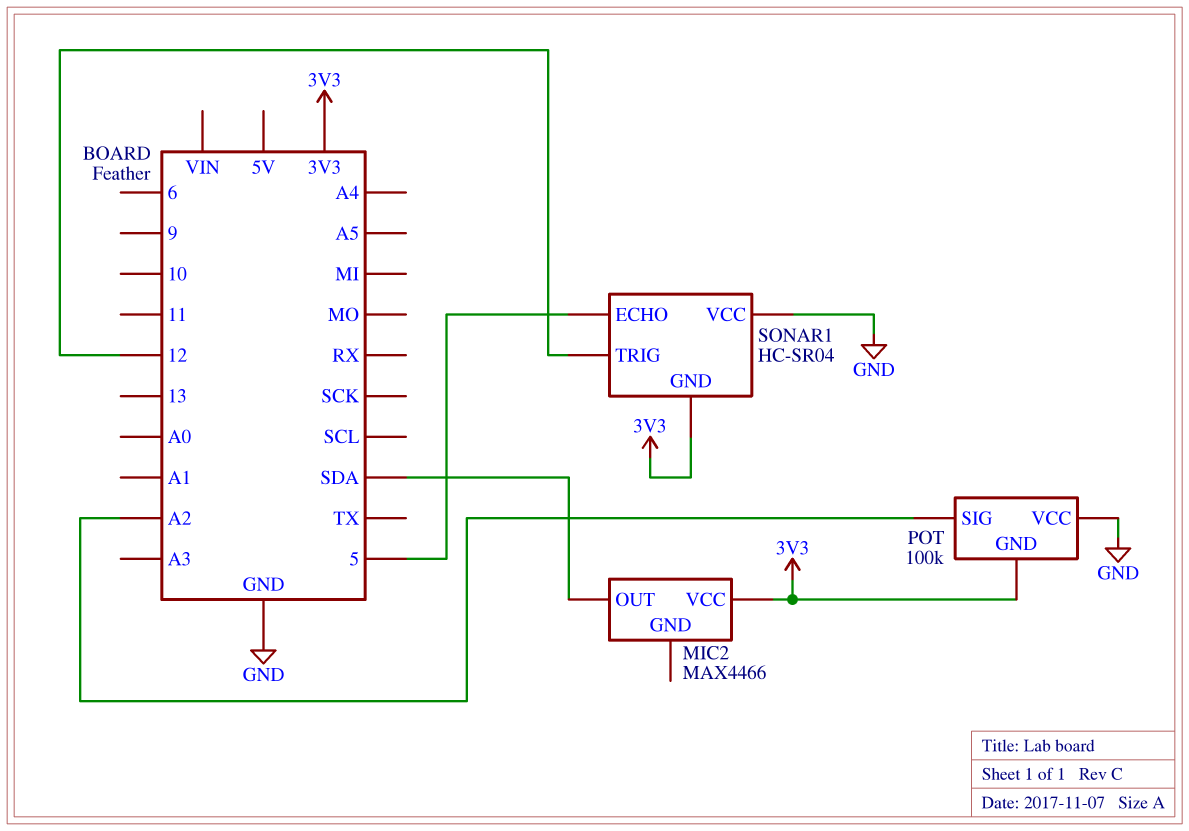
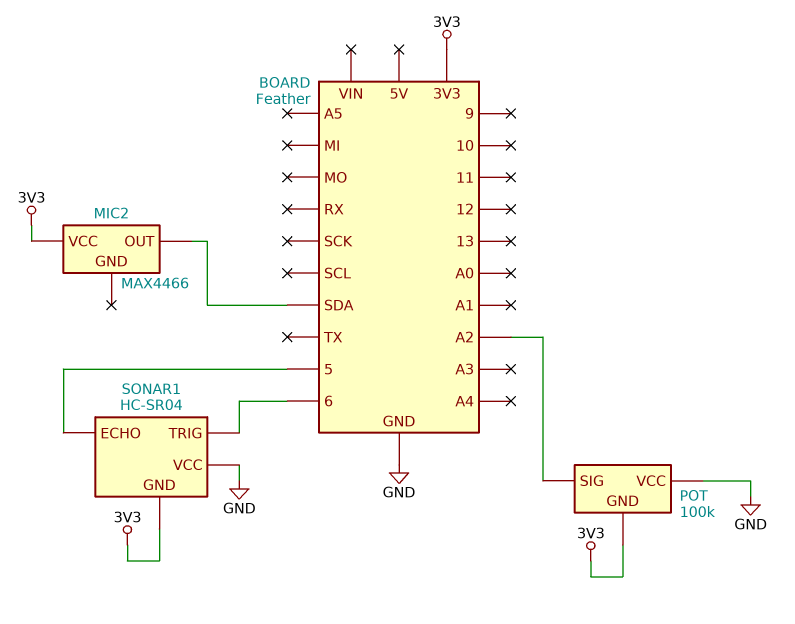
SONAR1 pin TRIG: 12 -> 6

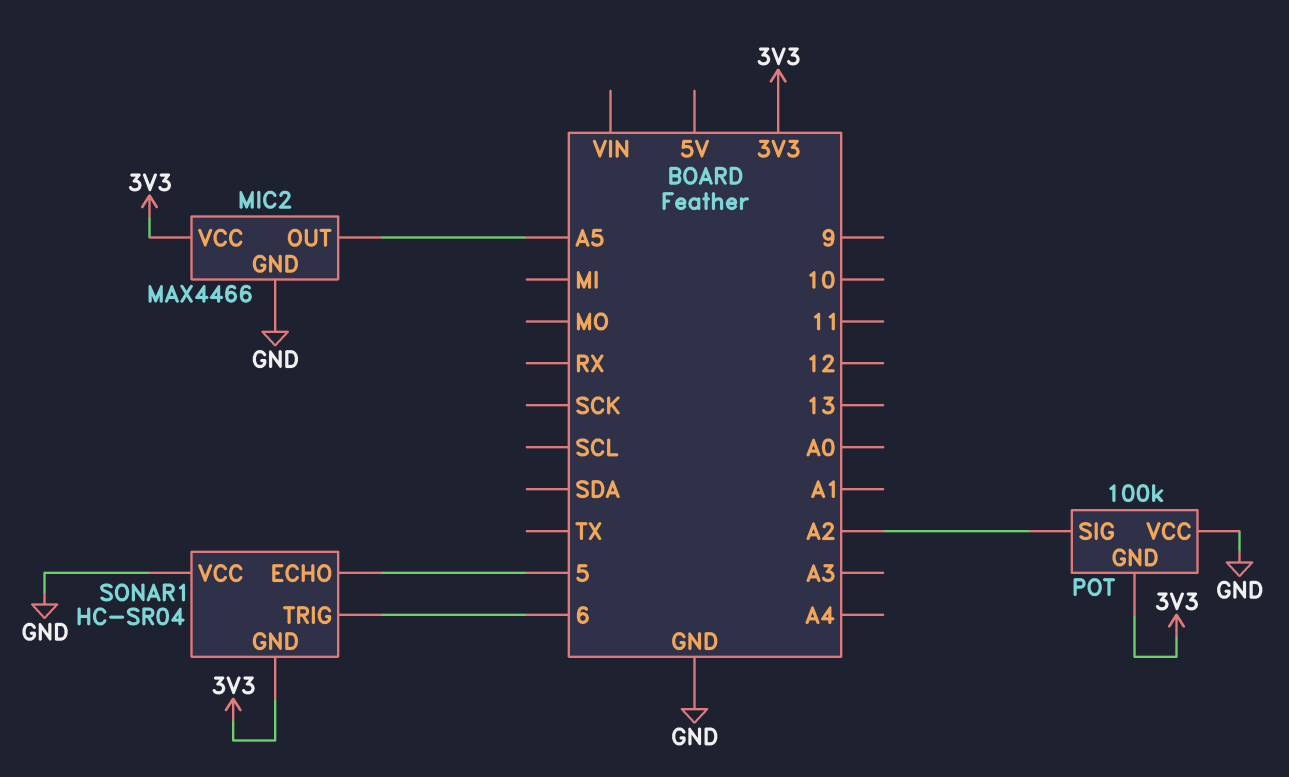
MIC2 pin GND: none -> GND
MIC2 pin OUT: SDA -> A5

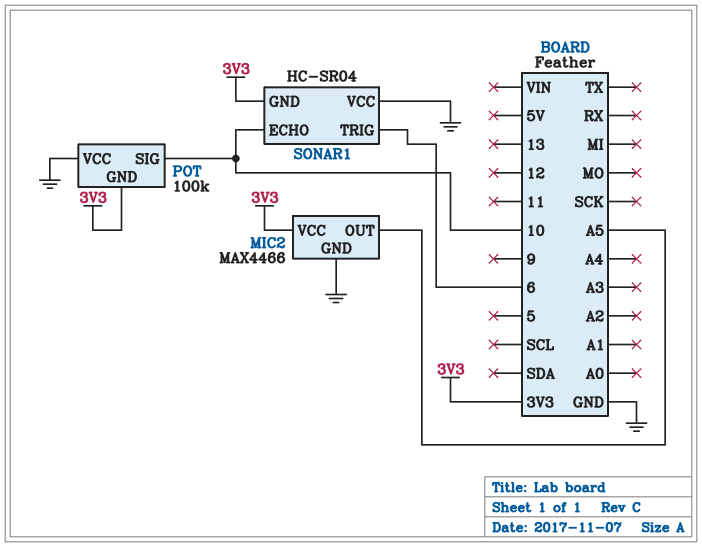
POT pin SIG: A2 -> 10
SONAR1 pin ECHO: 5 -> 10

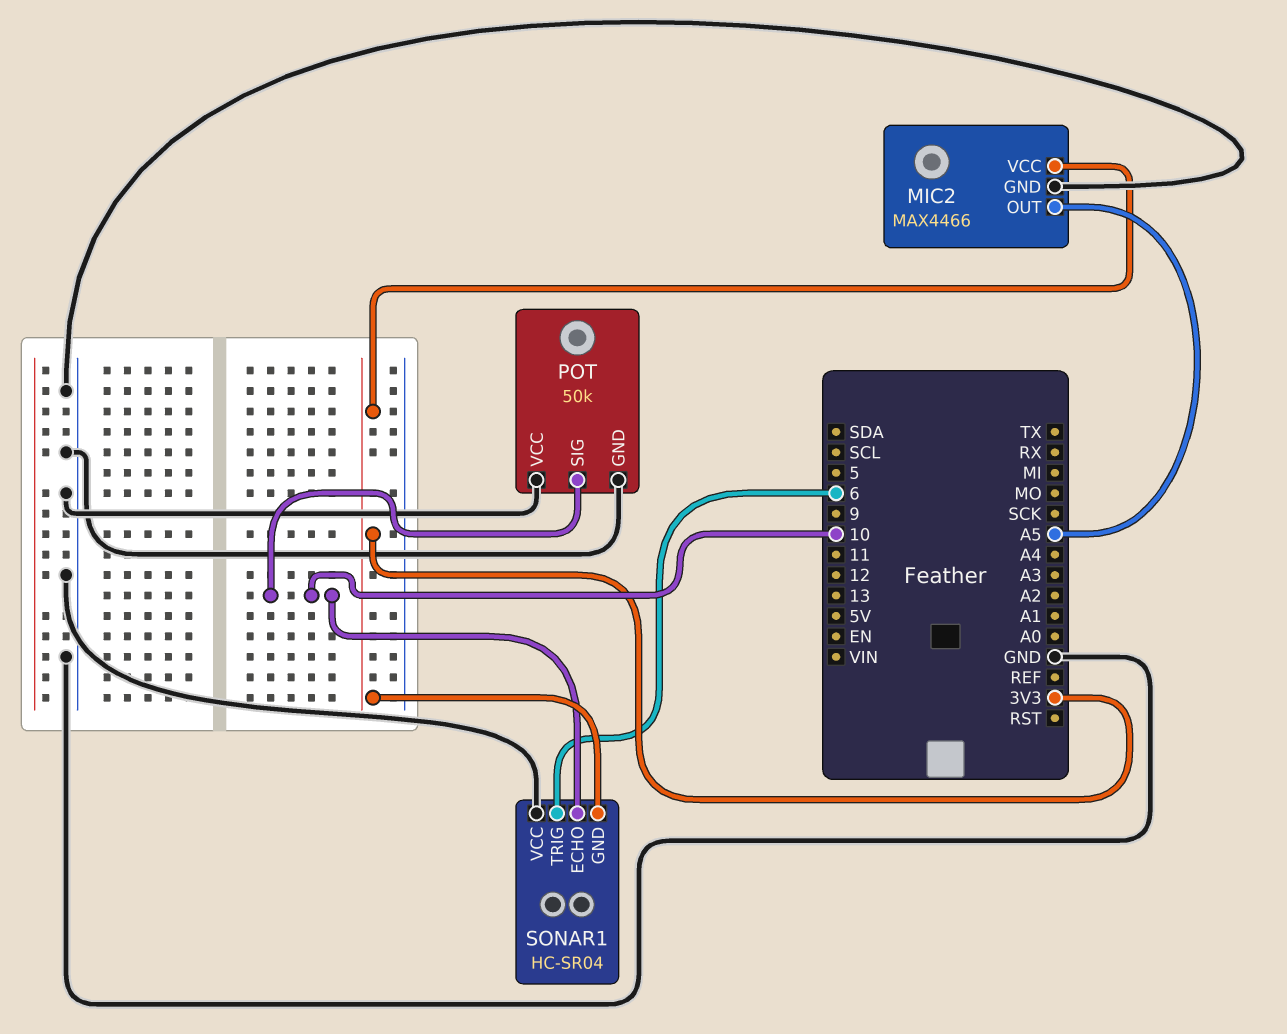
POT: 100k -> 50k
POT pin GND: 3V3 -> GND

